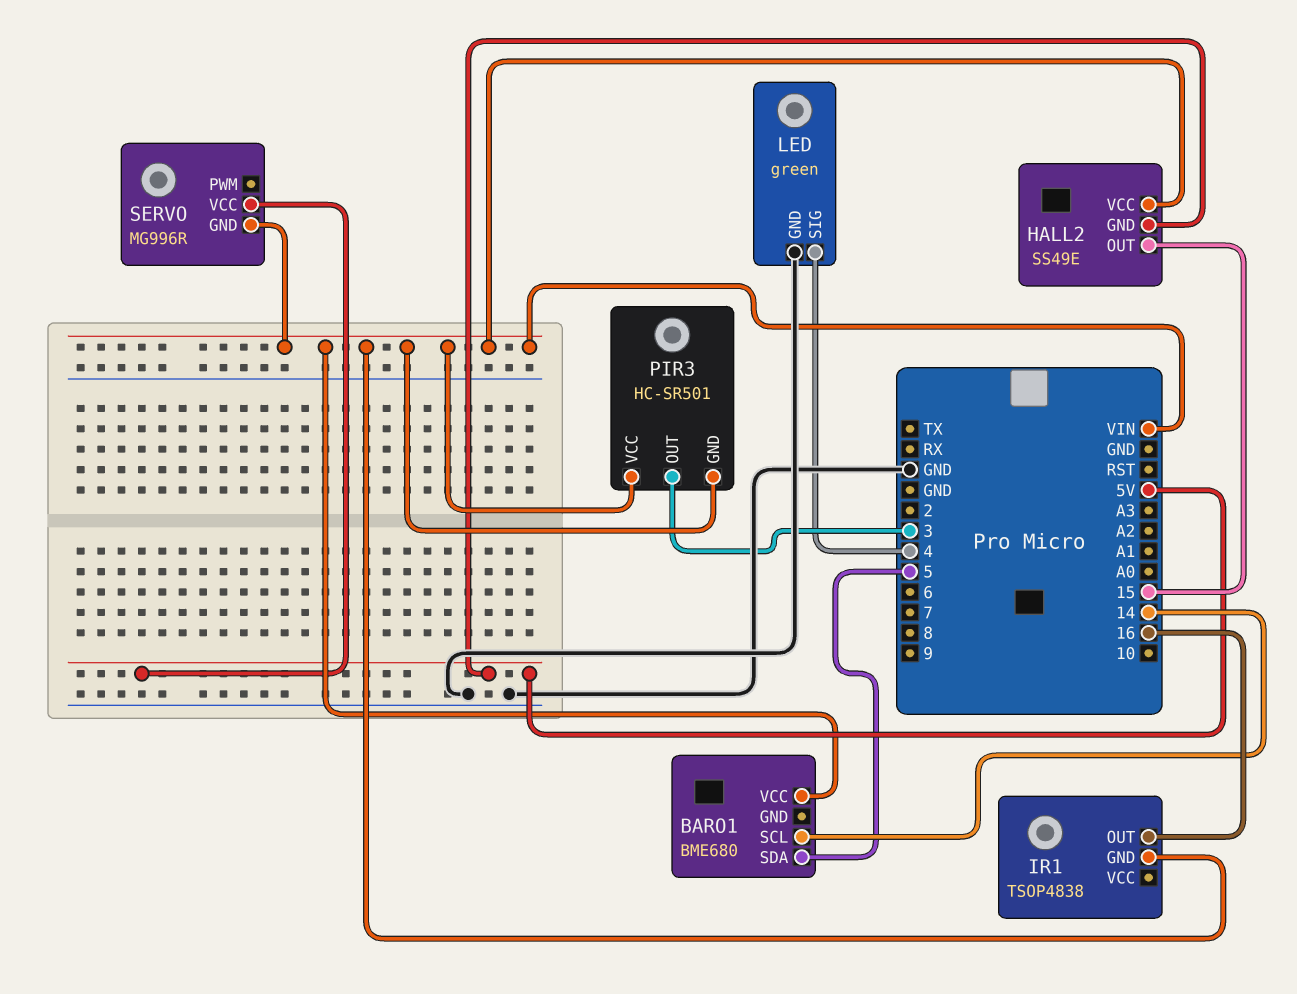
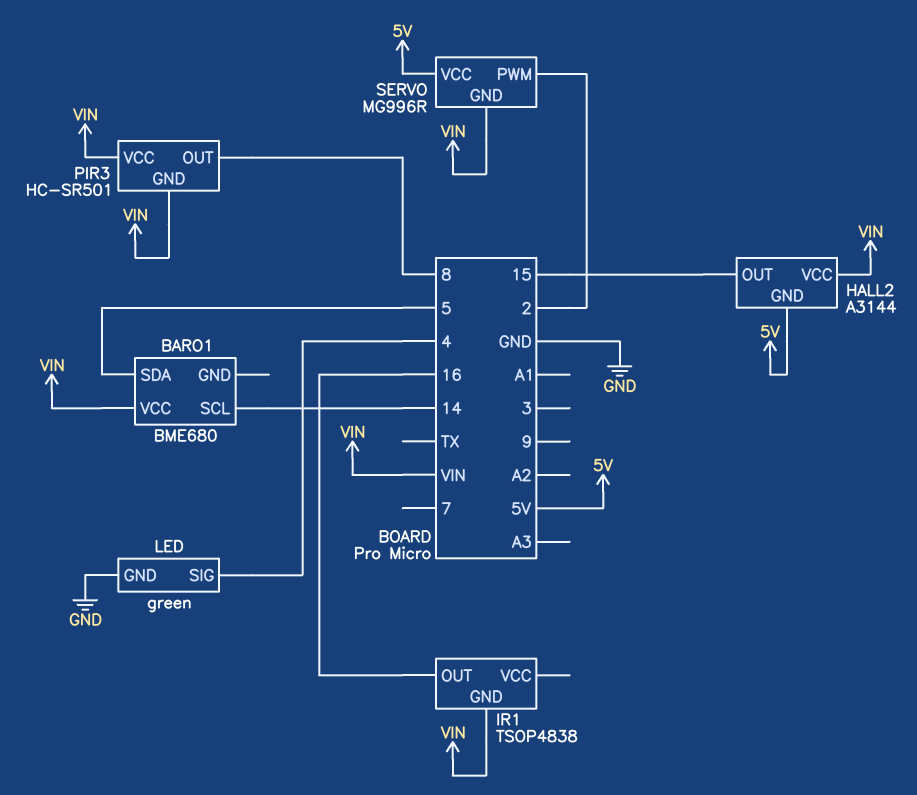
HALL2: SS49E -> A3144
PIR3 pin OUT: 3 -> 8
SERVO pin PWM: none -> 2

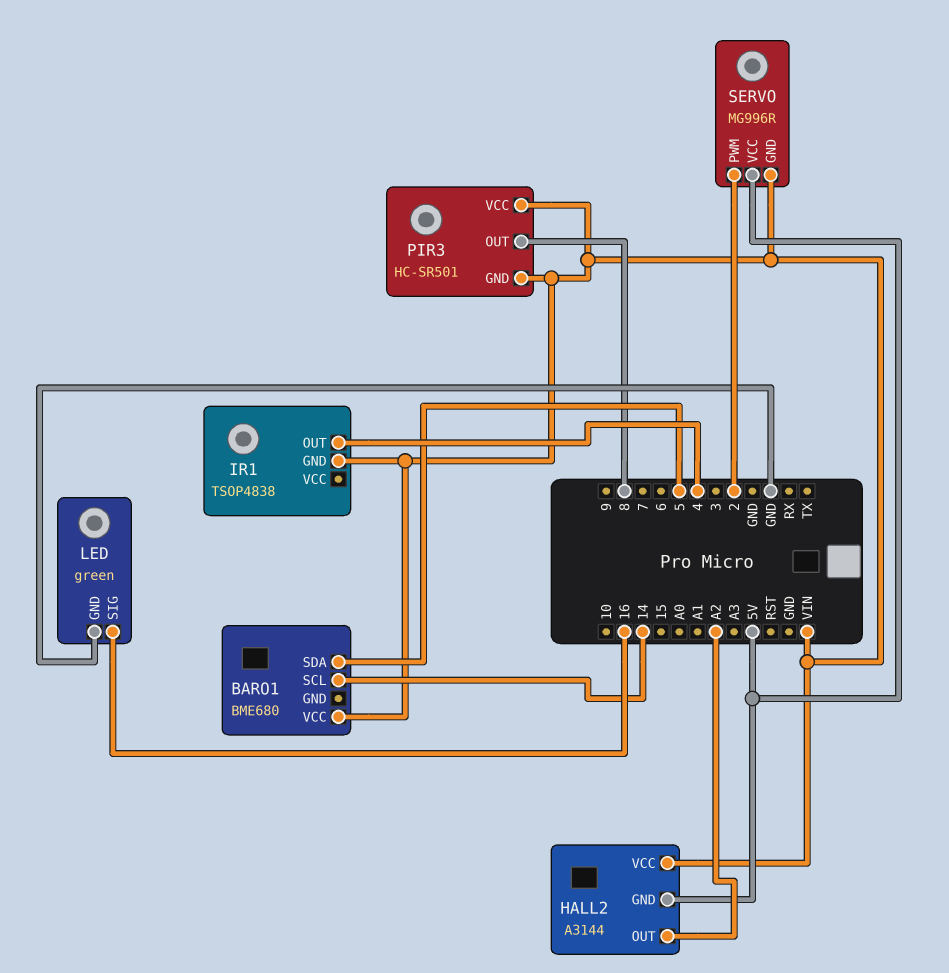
HALL2 pin OUT: 15 -> A2
IR1 pin OUT: 16 -> 4
LED pin SIG: 4 -> 16

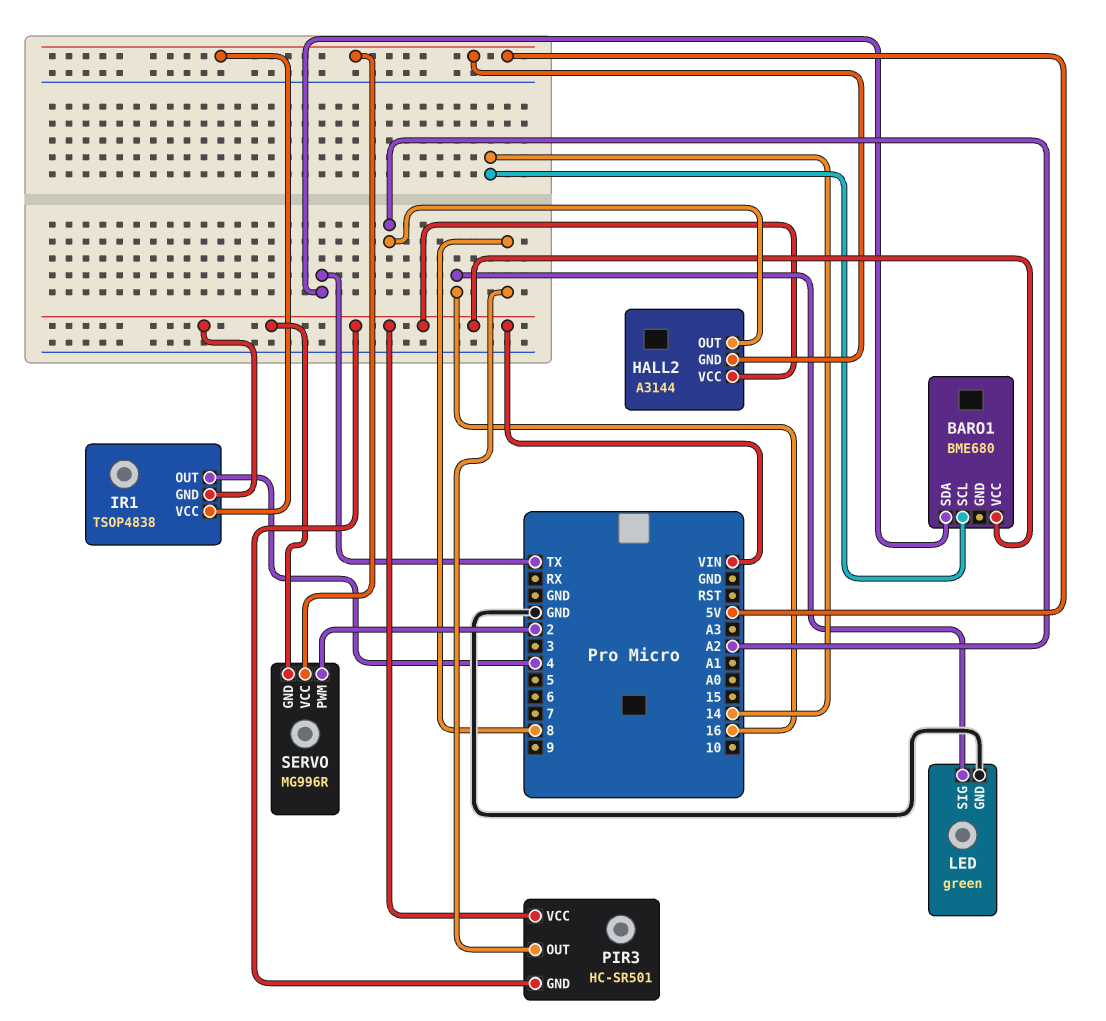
BARO1 pin SDA: 5 -> TX
IR1 pin VCC: none -> 5V

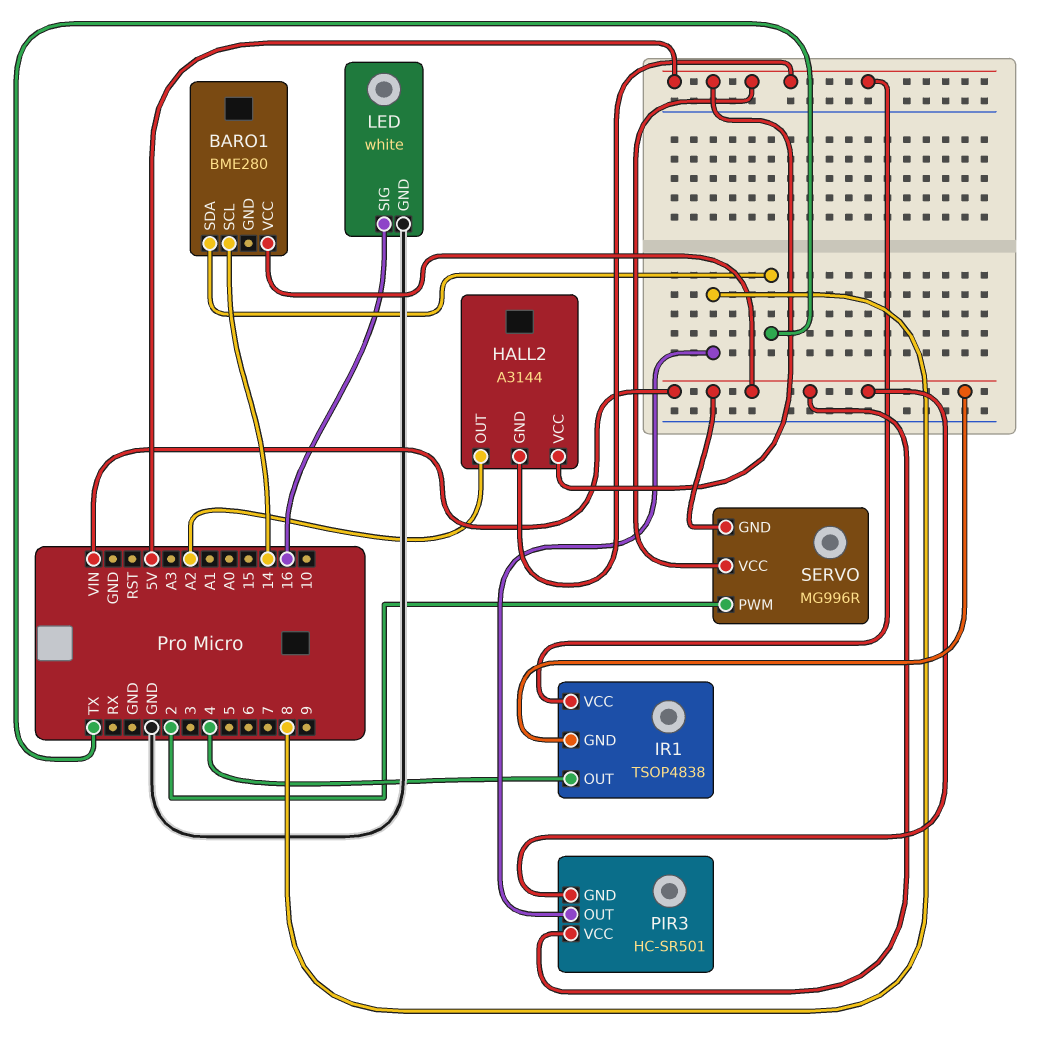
BARO1: BME680 -> BME280
HALL2 pin VCC: VIN -> 5V
LED: green -> white

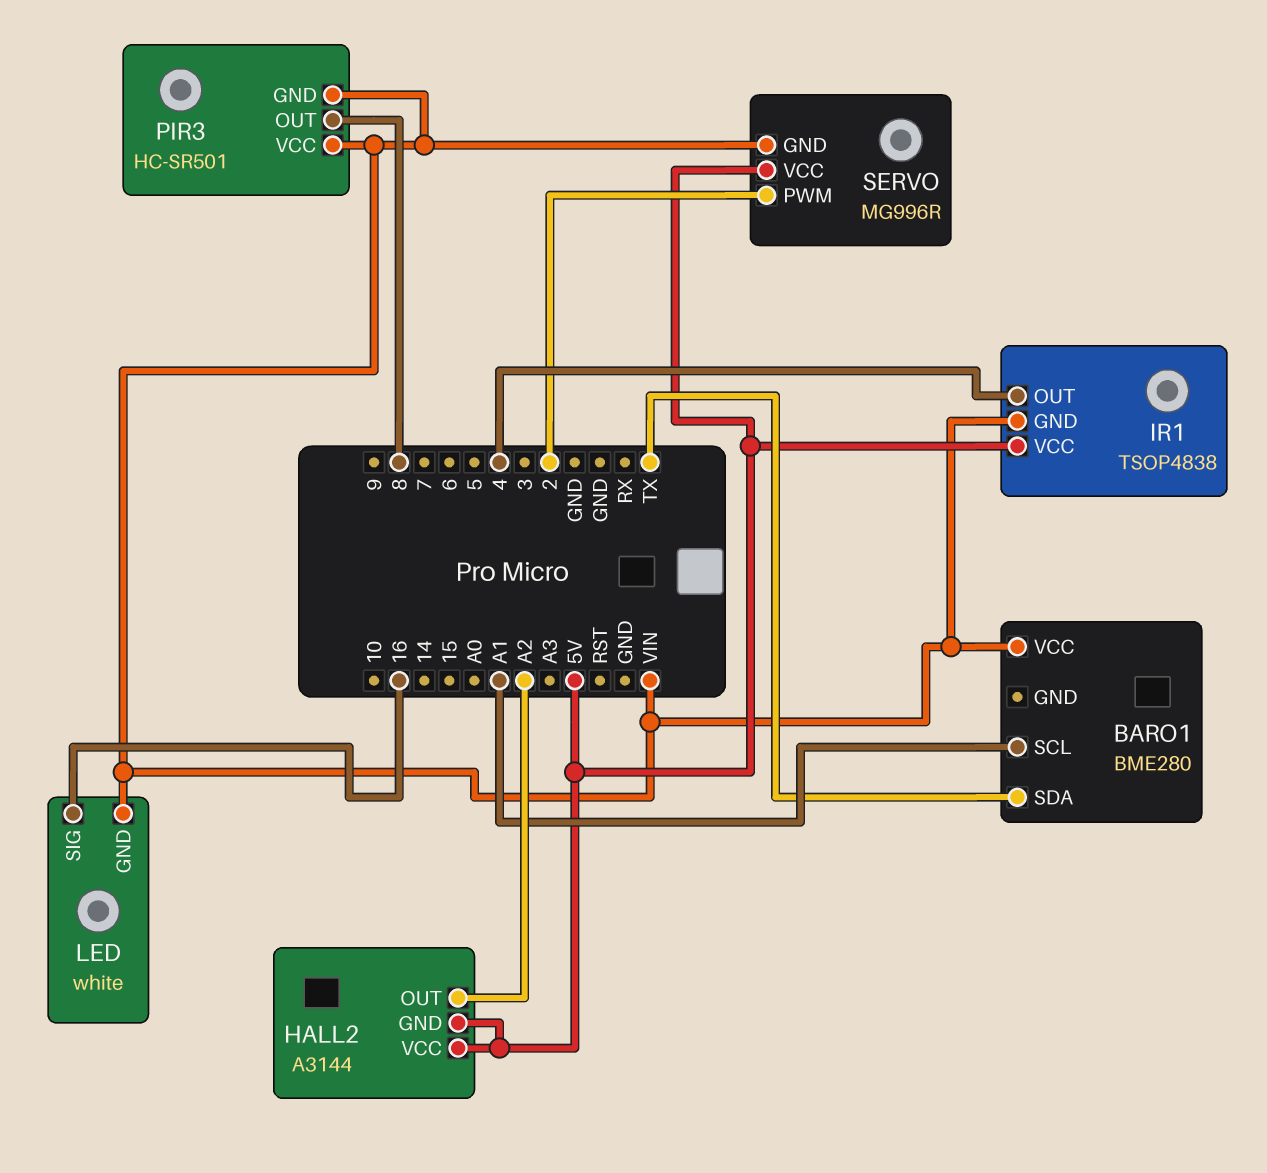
BARO1 pin SCL: 14 -> A1
LED pin GND: GND -> VIN

